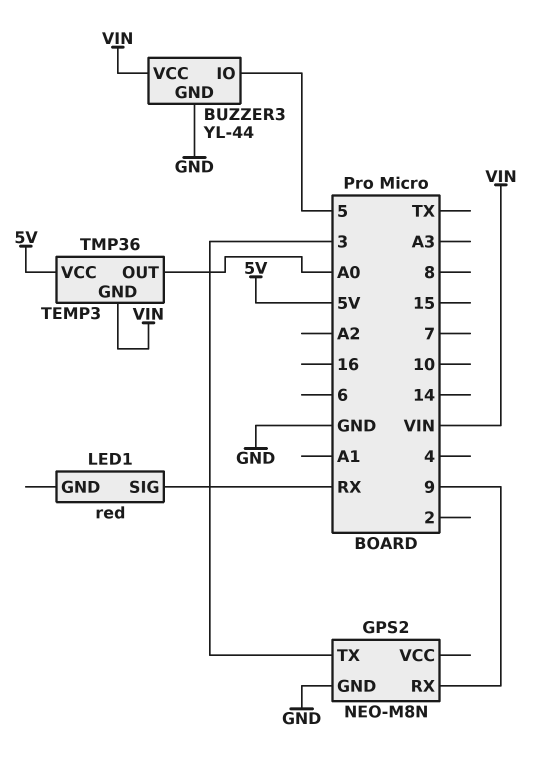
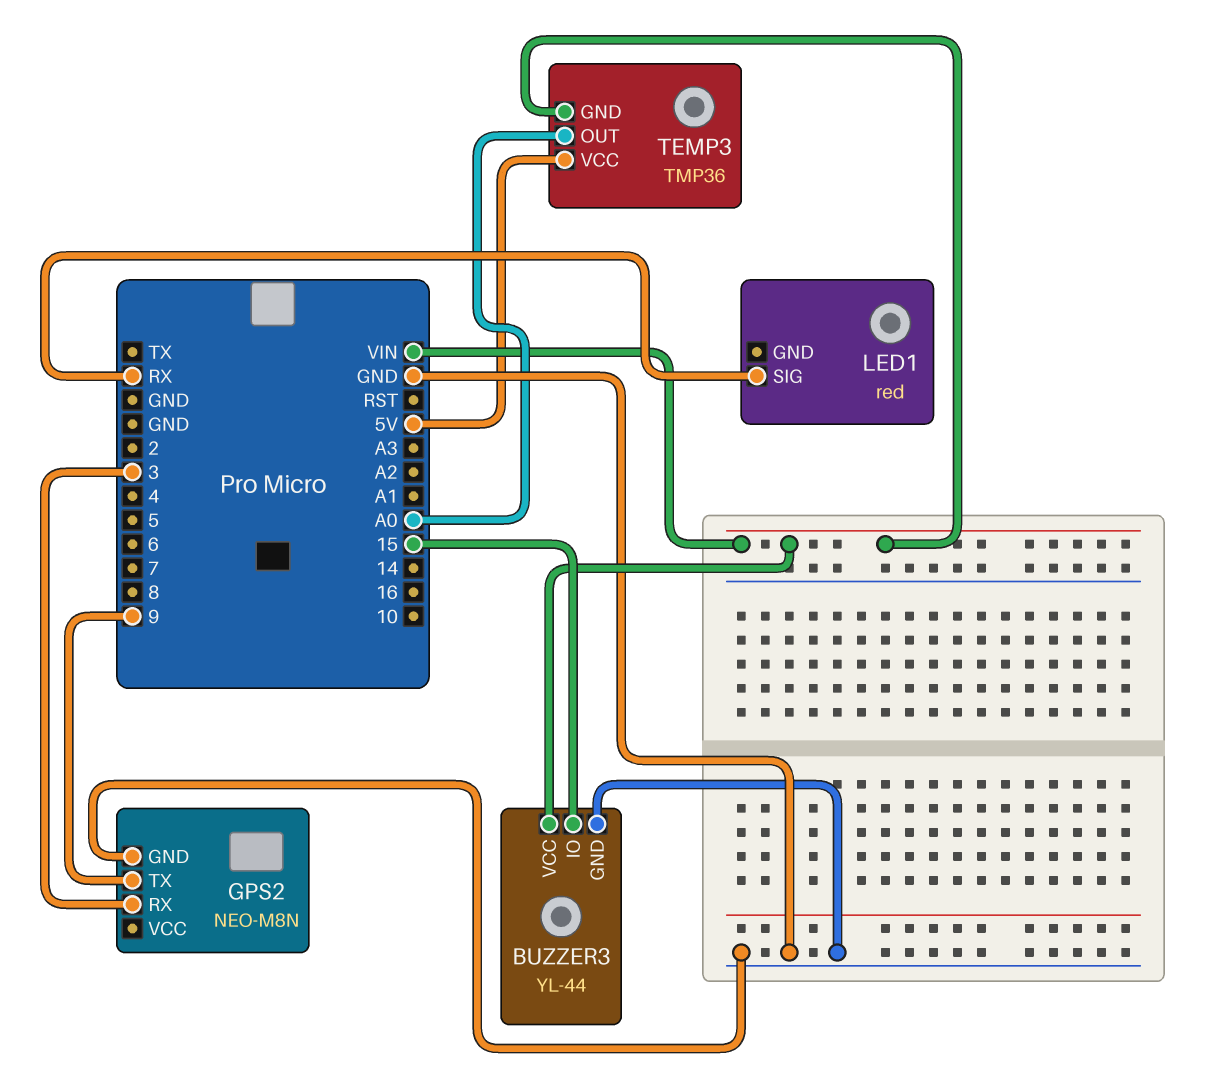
BUZZER3 pin IO: 5 -> 15
GPS2 pin RX: 9 -> 3
GPS2 pin TX: 3 -> 9

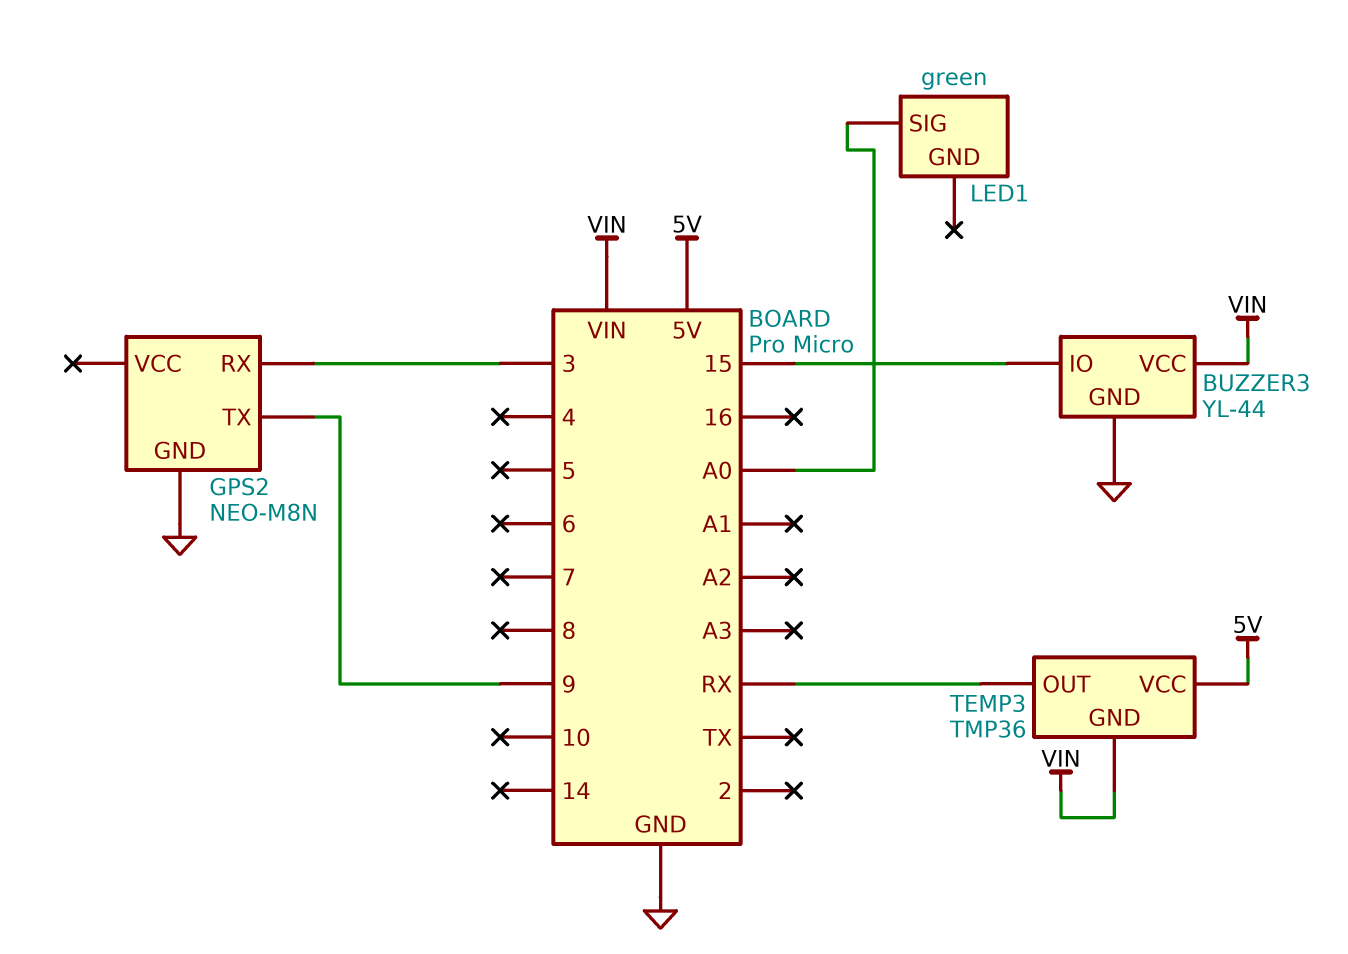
LED1: red -> green
LED1 pin SIG: RX -> A0
TEMP3 pin OUT: A0 -> RX

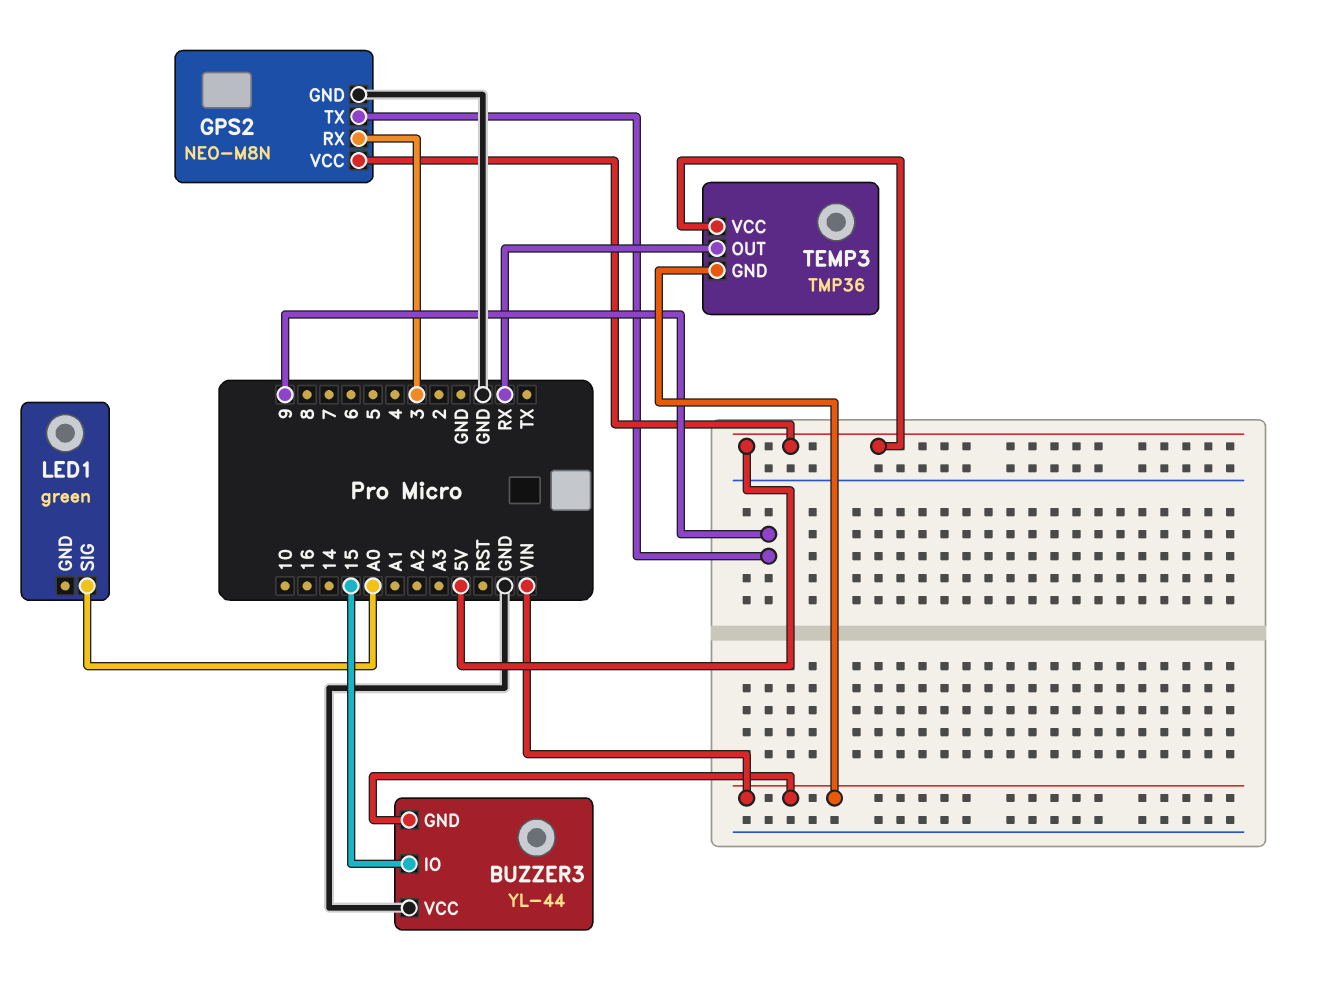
BUZZER3 pin GND: GND -> VIN
BUZZER3 pin VCC: VIN -> GND
GPS2 pin VCC: none -> 5V

